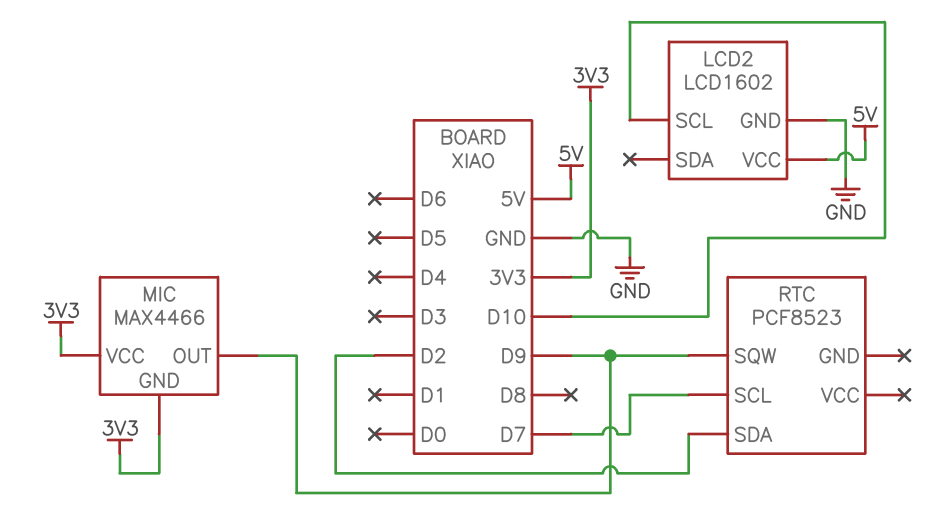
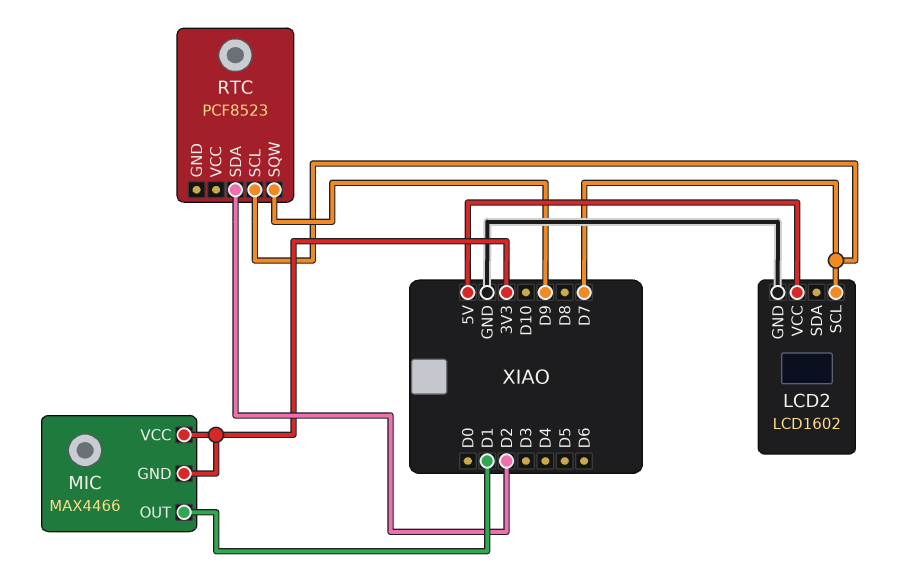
LCD2 pin SCL: D10 -> D7
MIC pin OUT: D9 -> D1

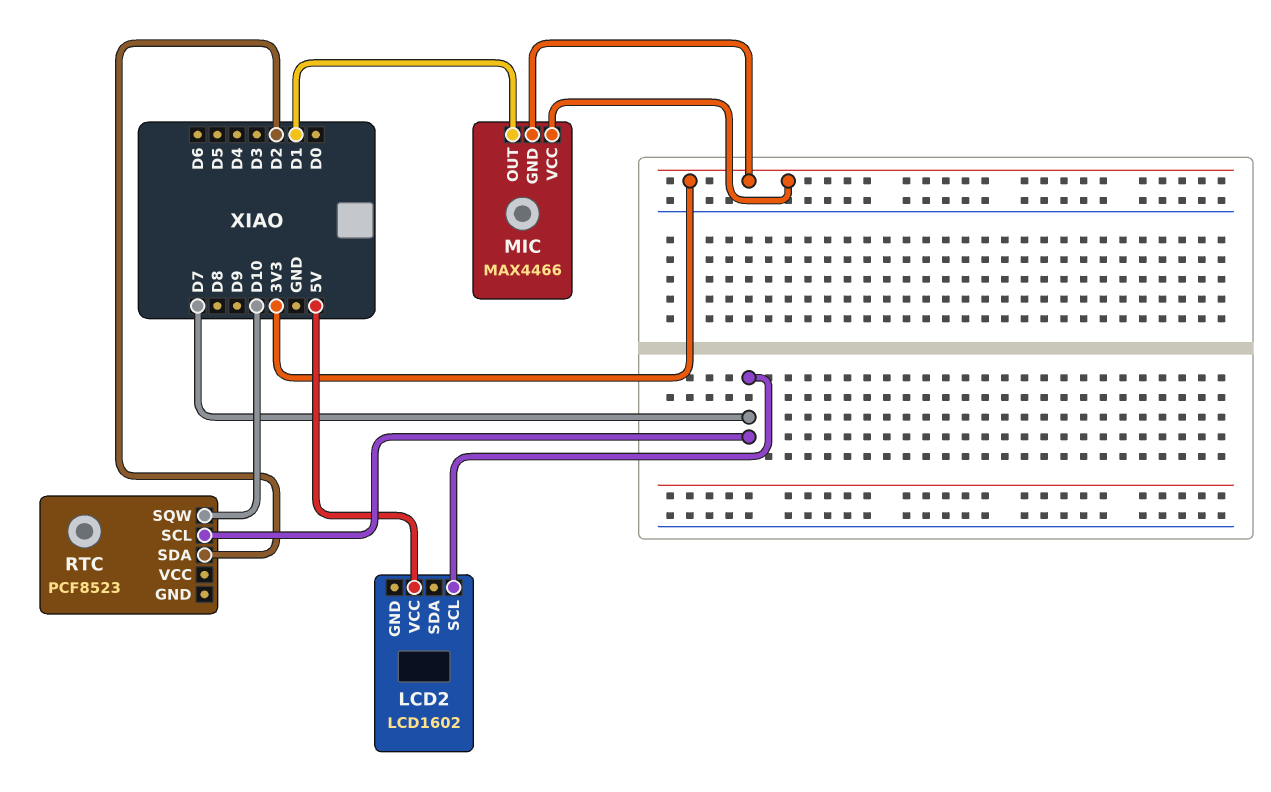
LCD2 pin GND: GND -> none
RTC pin SQW: D9 -> D10

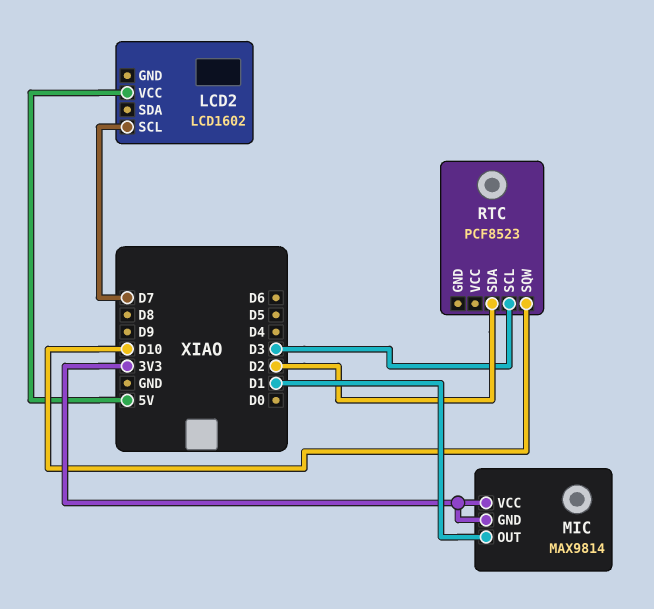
MIC: MAX4466 -> MAX9814
RTC pin SCL: D7 -> D3

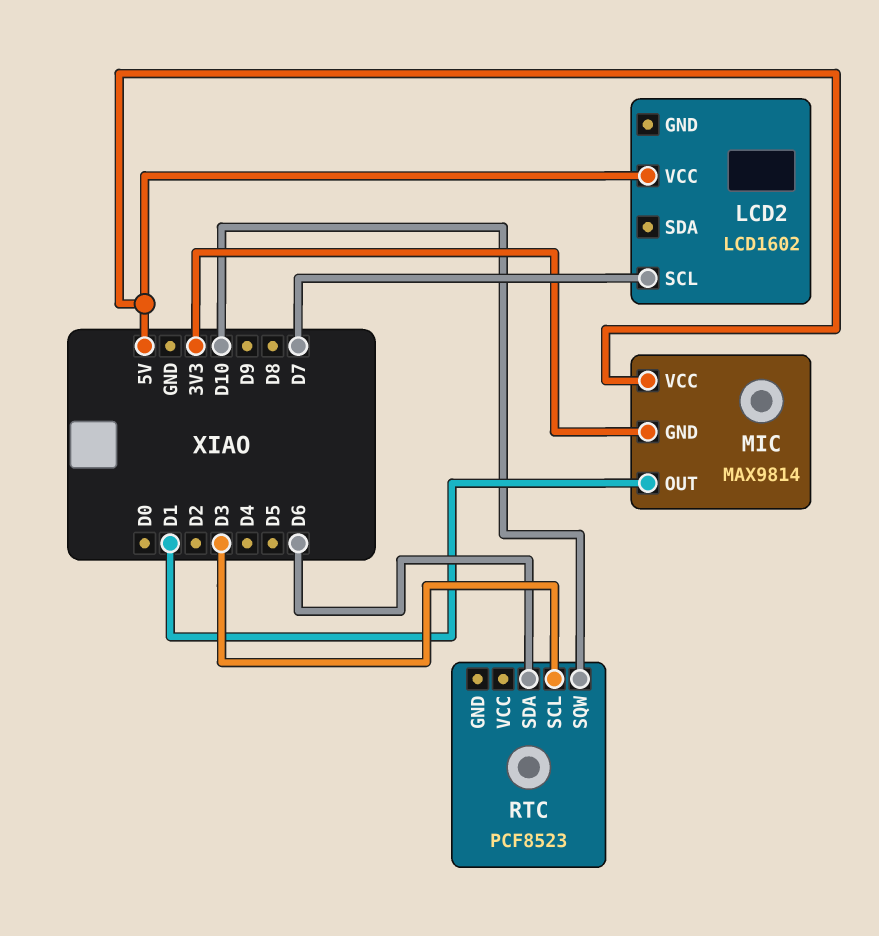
MIC pin VCC: 3V3 -> 5V
RTC pin SDA: D2 -> D6

